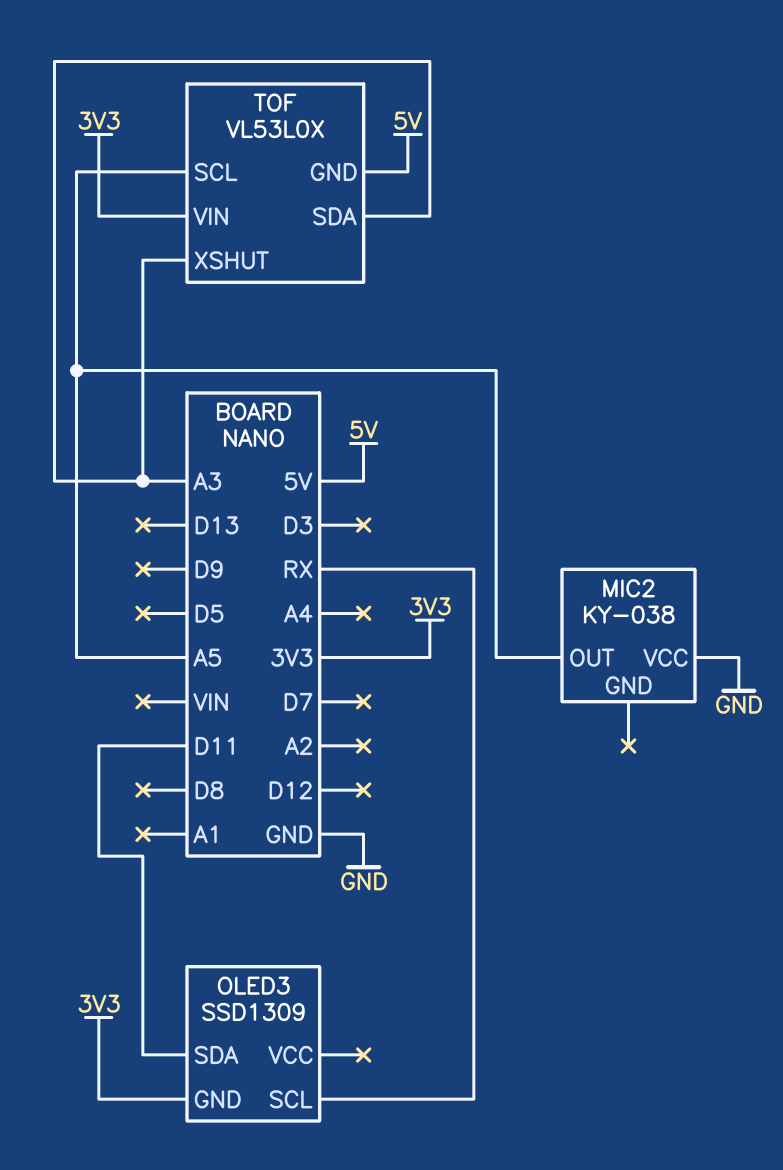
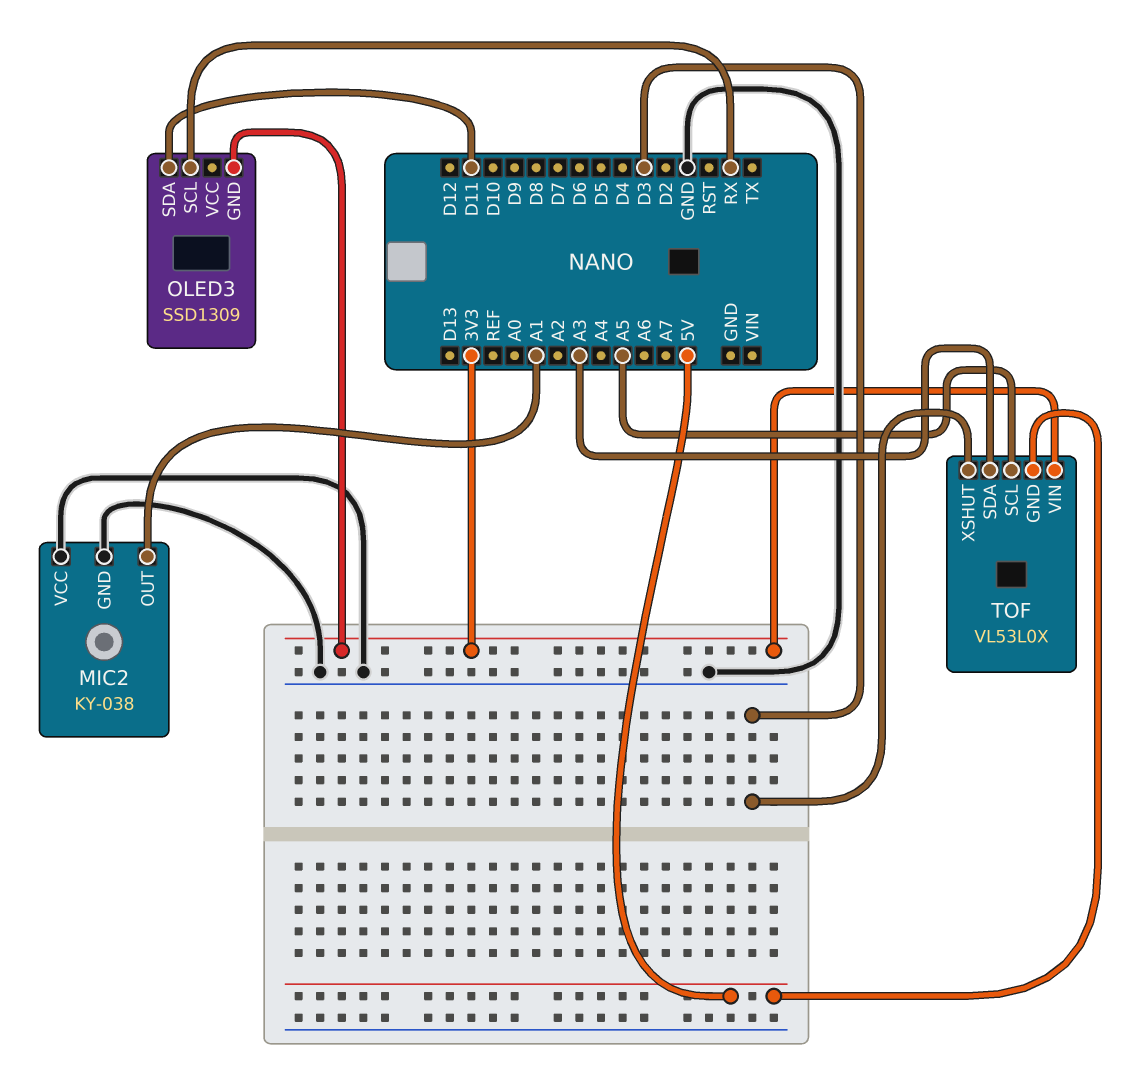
MIC2 pin GND: none -> GND
MIC2 pin OUT: A5 -> A1
TOF pin XSHUT: A3 -> D3

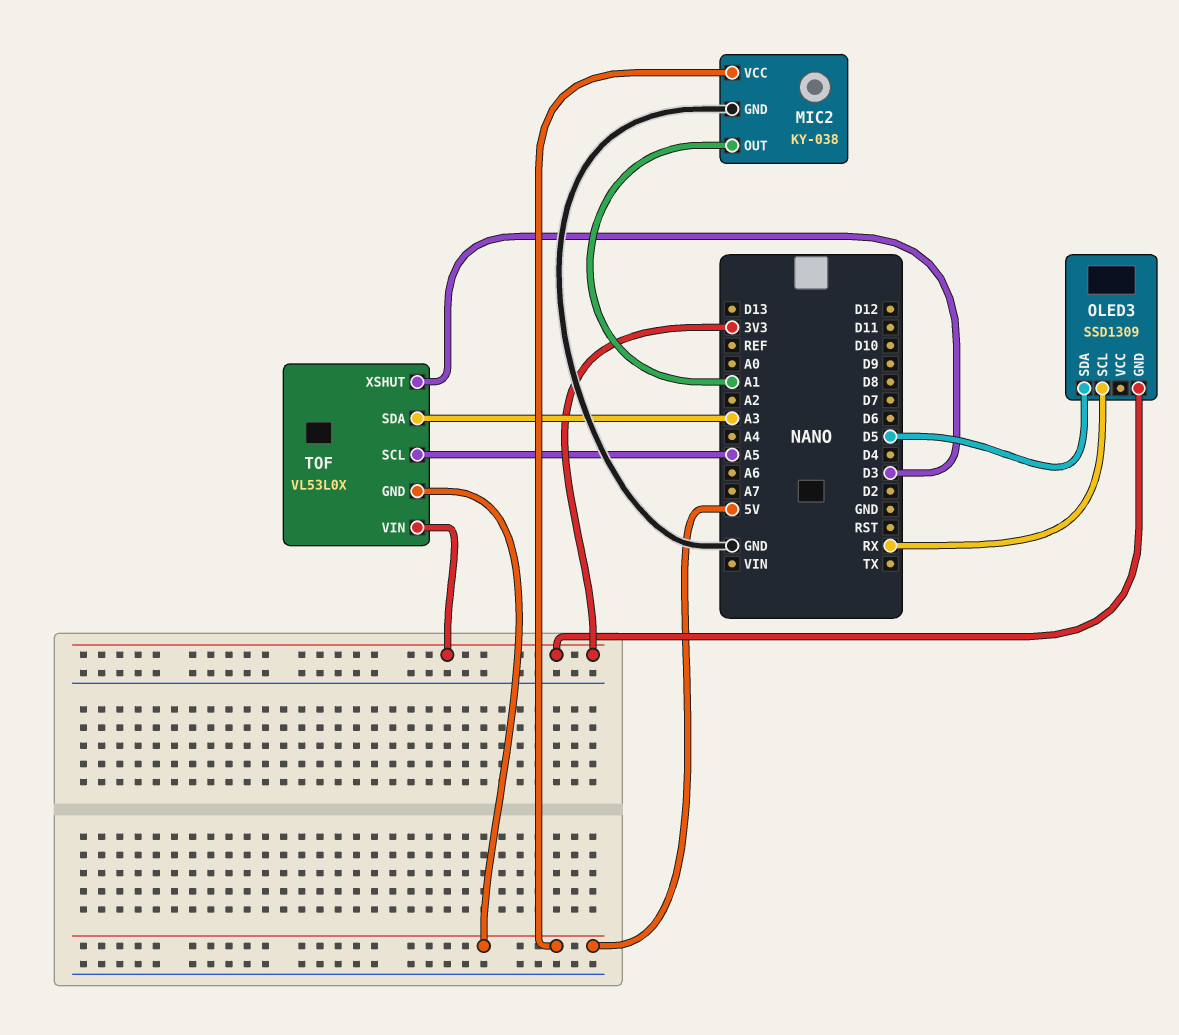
MIC2 pin VCC: GND -> 5V
OLED3 pin SDA: D11 -> D5

